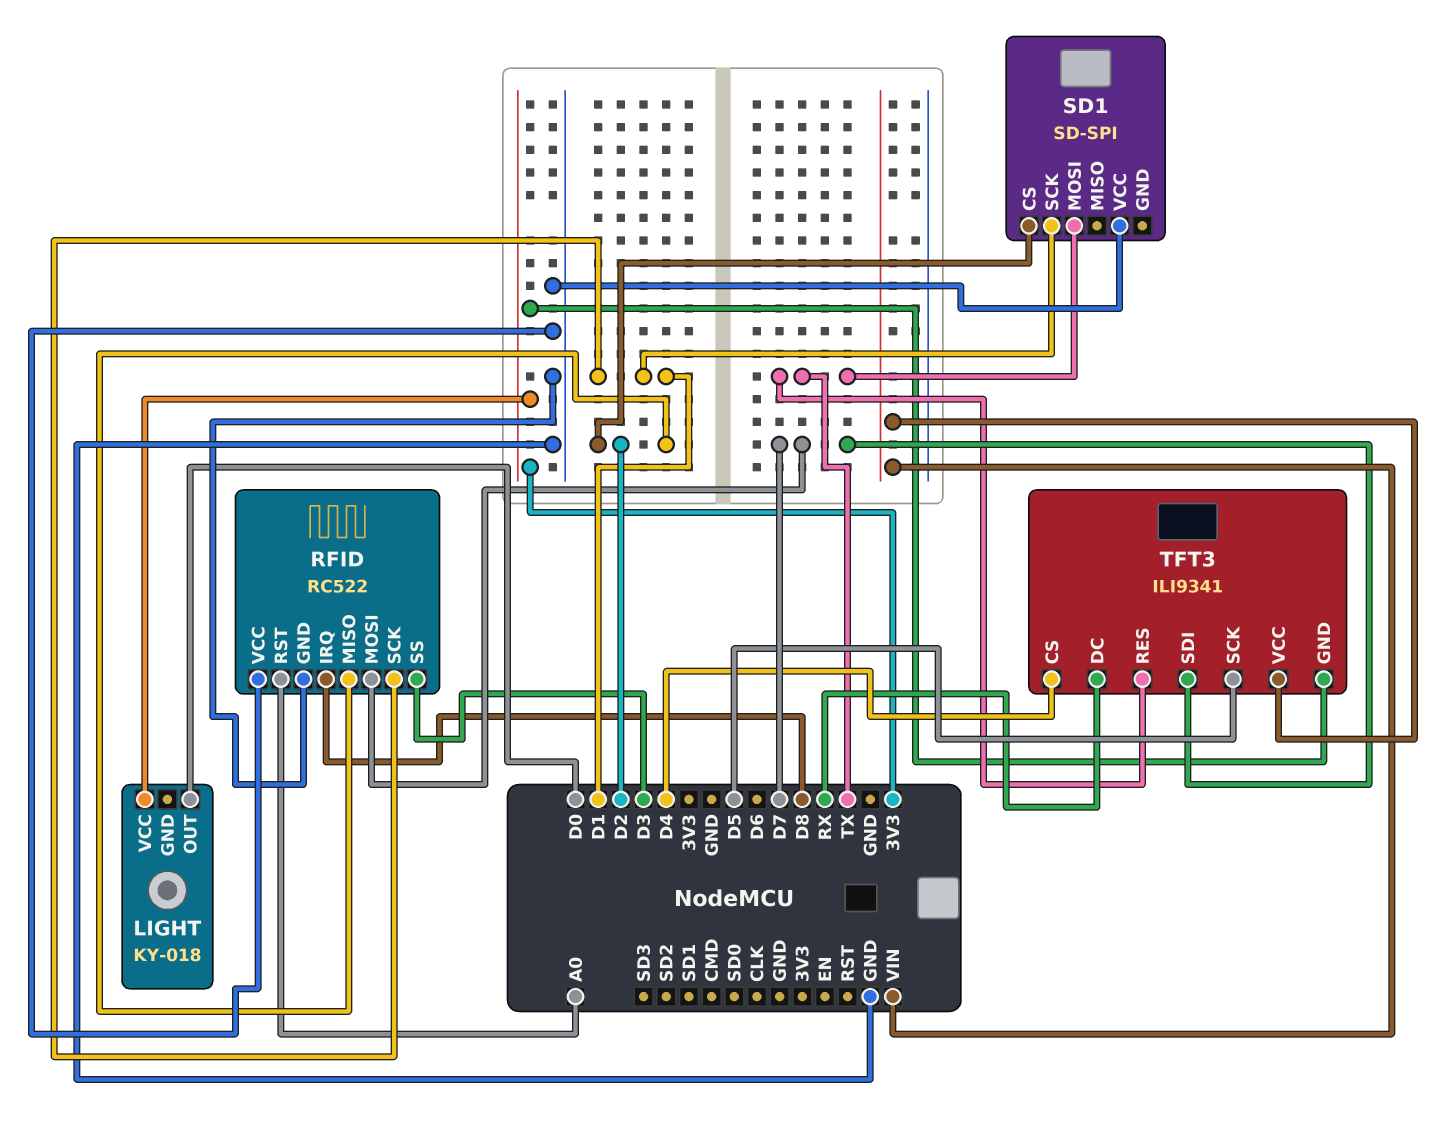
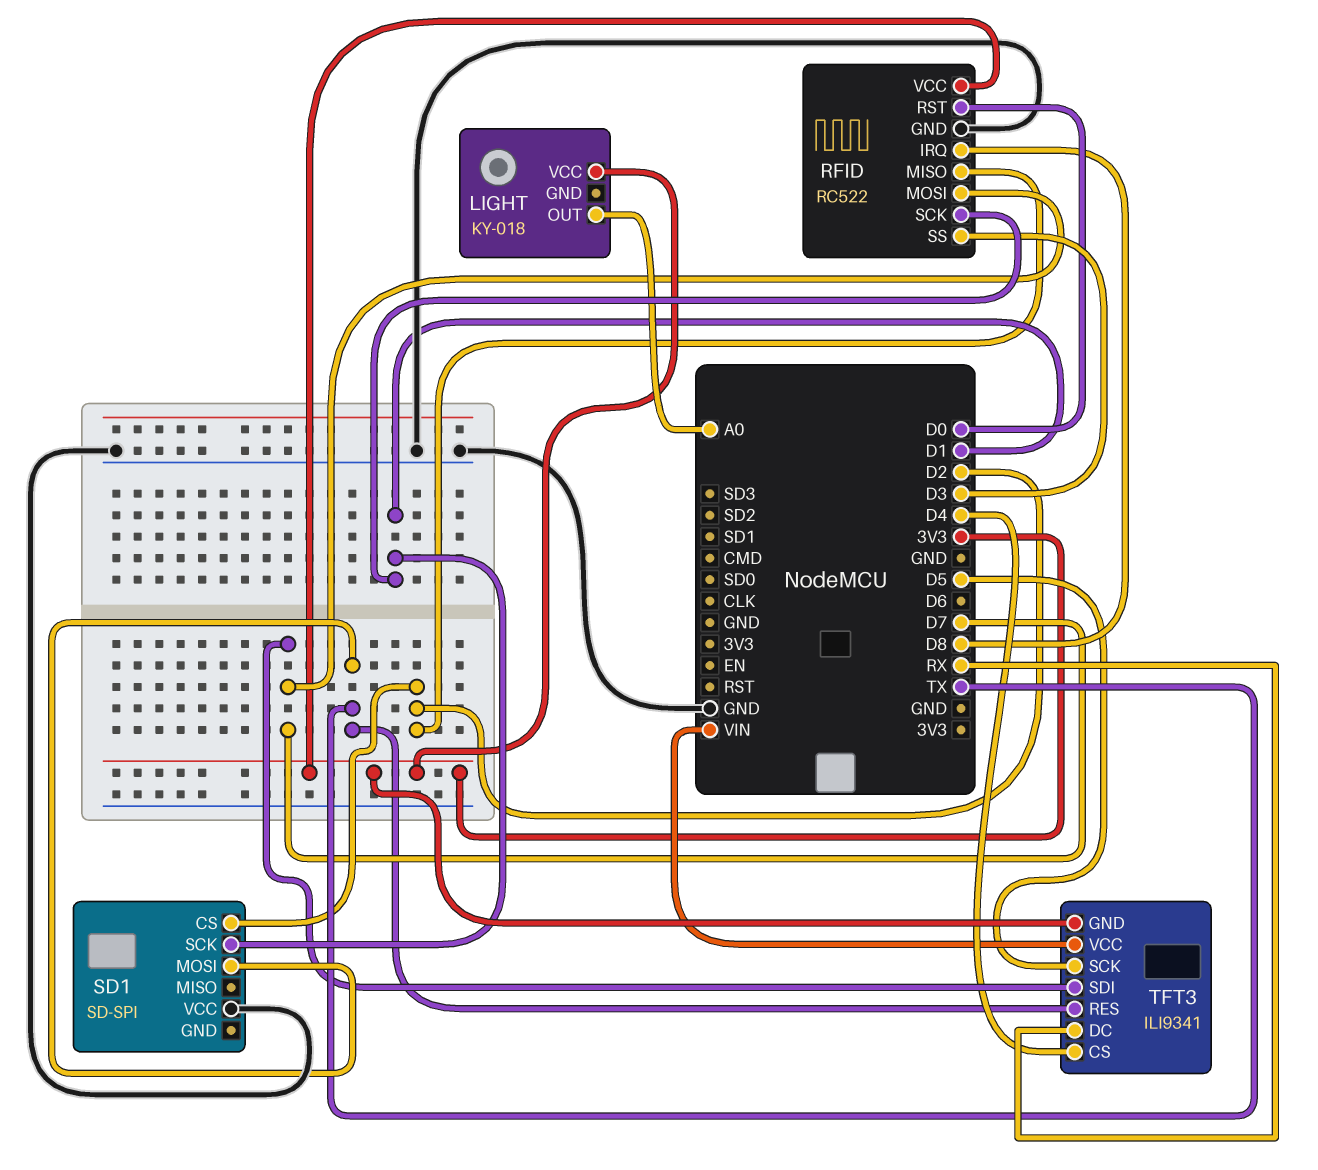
LIGHT pin OUT: D0 -> A0
RFID pin RST: A0 -> D0
RFID pin VCC: GND -> 3V3

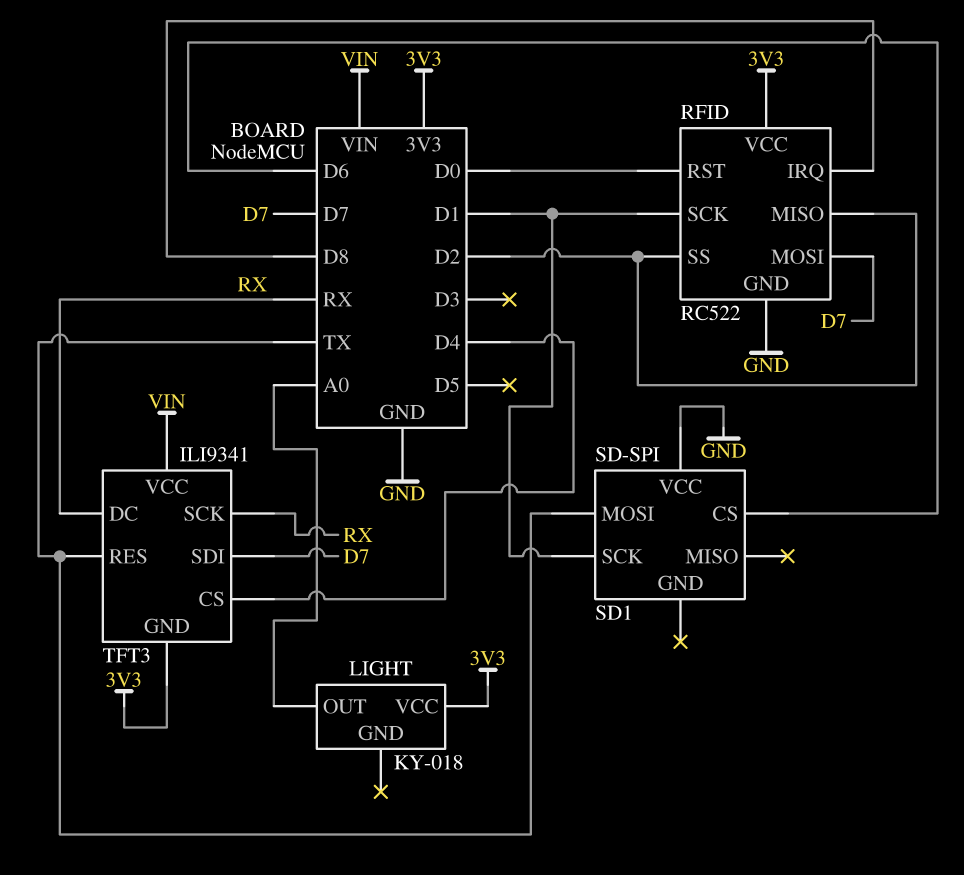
RFID pin SS: D3 -> D2
SD1 pin CS: D2 -> D6
TFT3 pin SCK: D5 -> RX

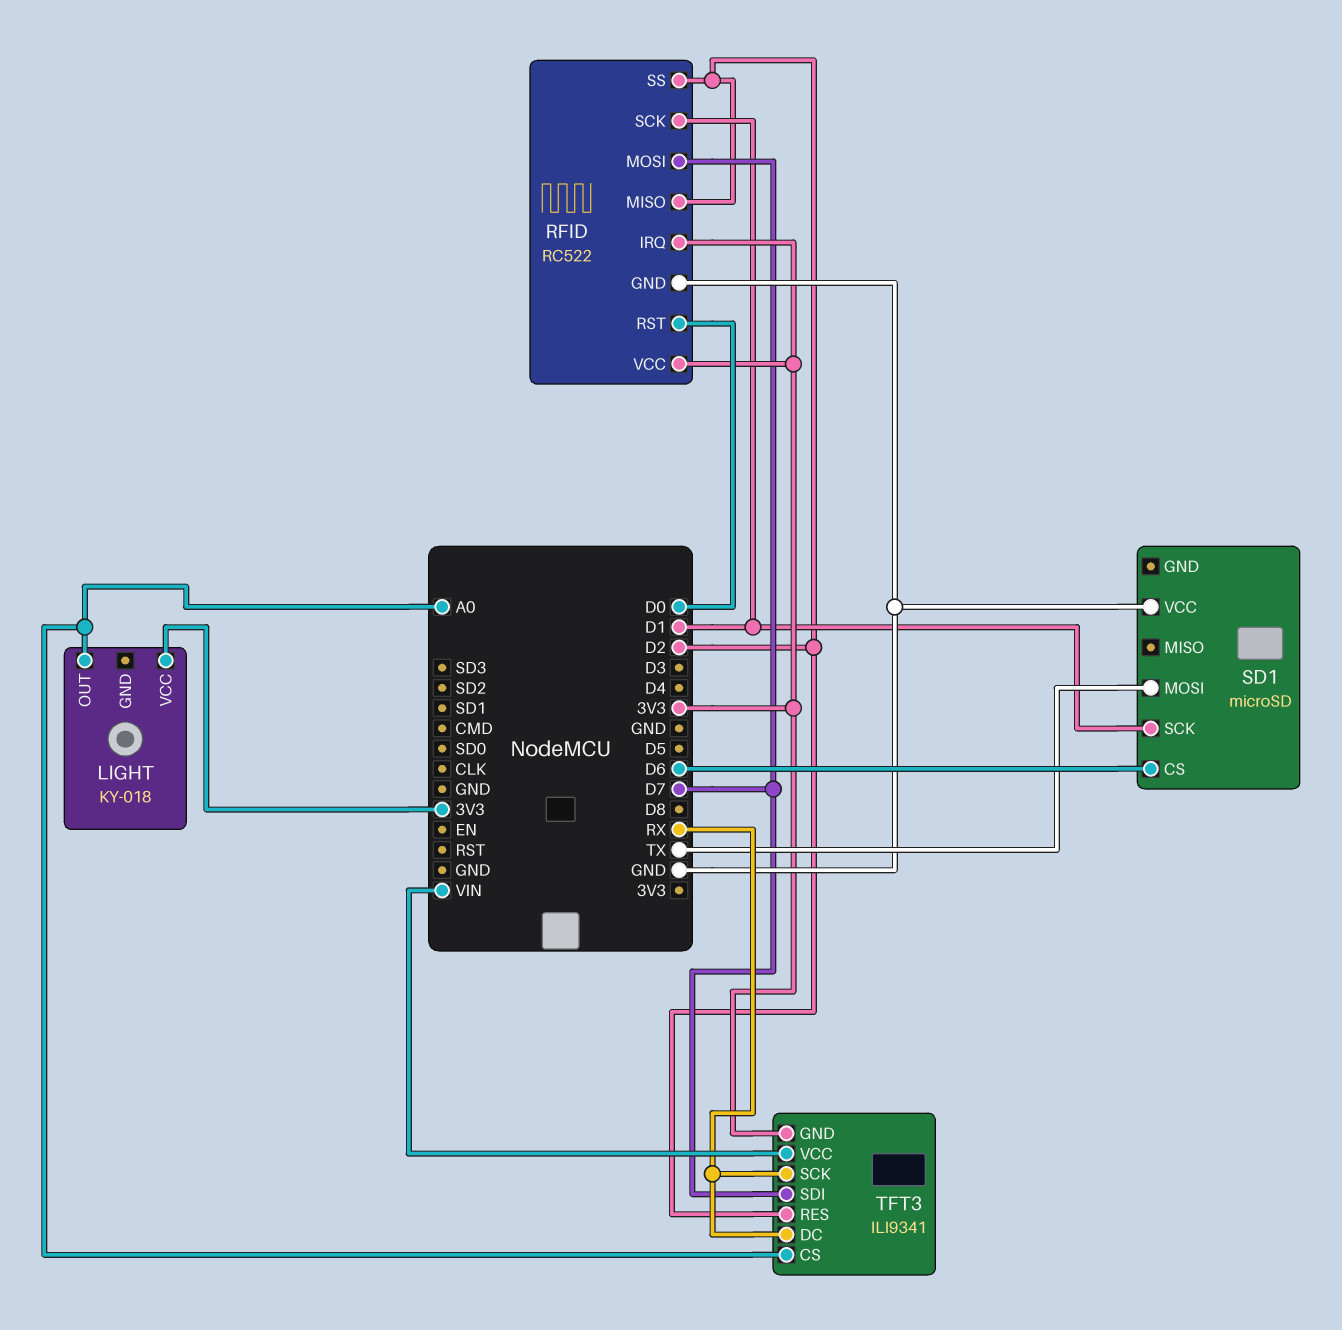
RFID pin IRQ: D8 -> 3V3
SD1: SD-SPI -> microSD
TFT3 pin CS: D4 -> A0
TFT3 pin RES: TX -> D2

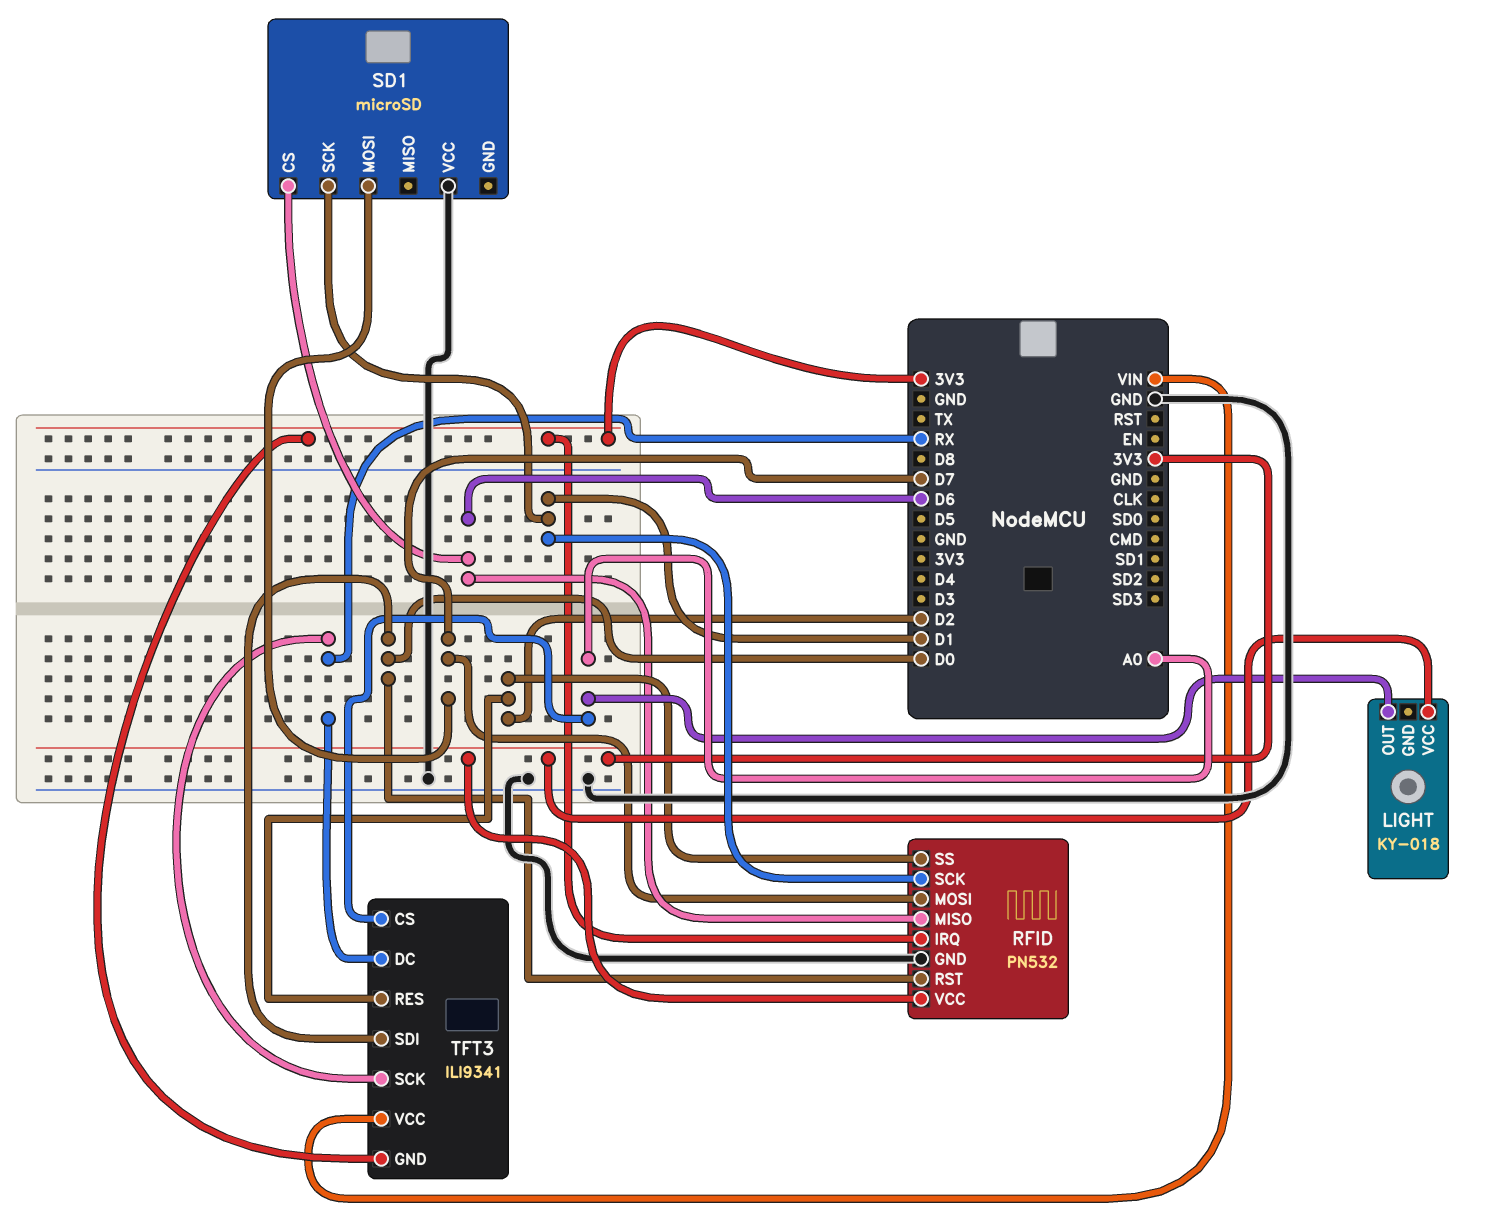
RFID: RC522 -> PN532
RFID pin MISO: D2 -> D6
SD1 pin MOSI: TX -> D7
TFT3 pin SDI: D7 -> D0

